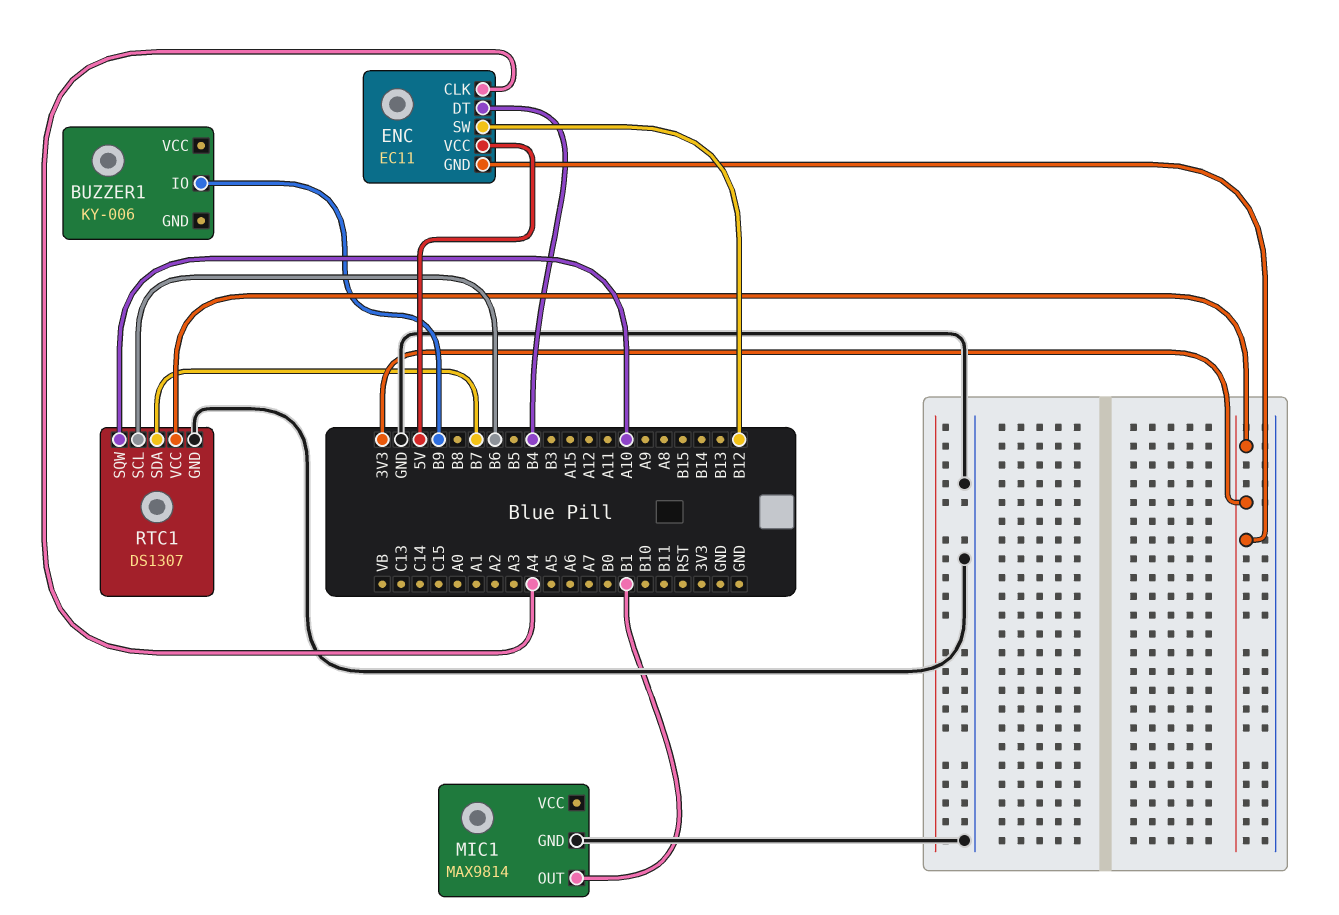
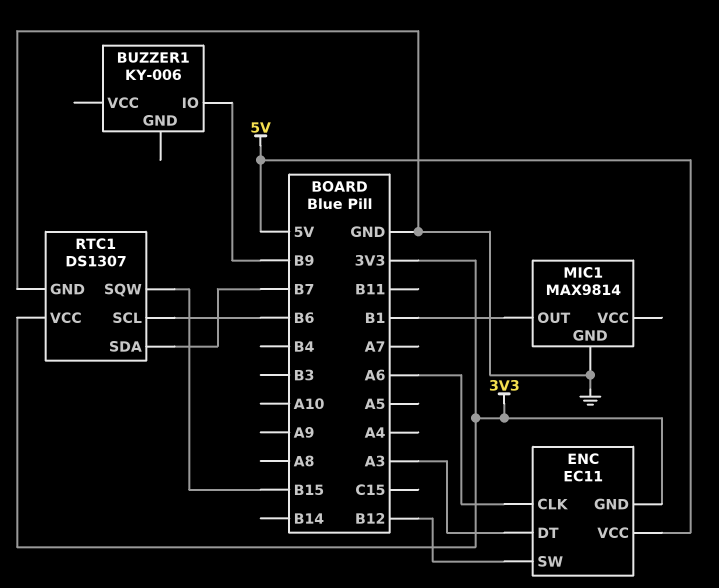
ENC pin CLK: A4 -> A6
ENC pin DT: B4 -> A3
RTC1 pin SQW: A10 -> B15

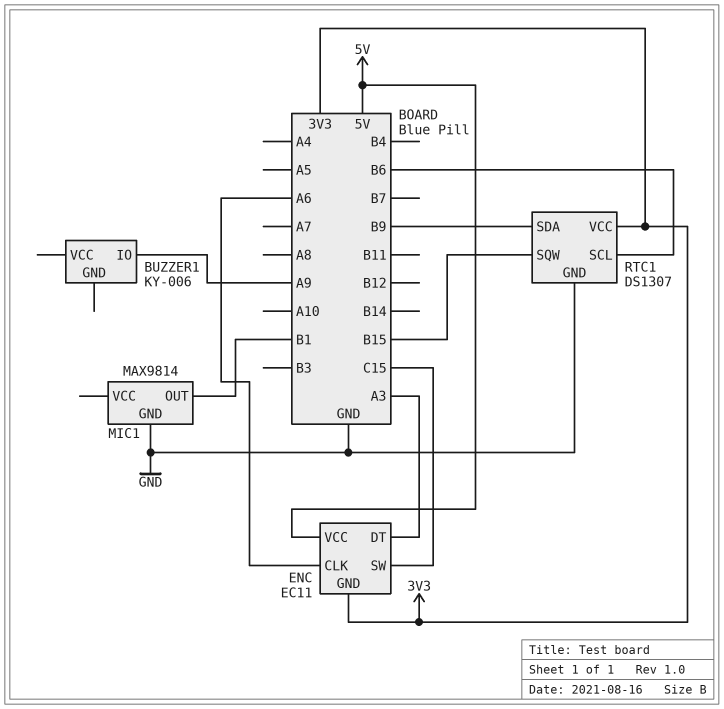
BUZZER1 pin IO: B9 -> A9
ENC pin SW: B12 -> C15
RTC1 pin SDA: B7 -> B9

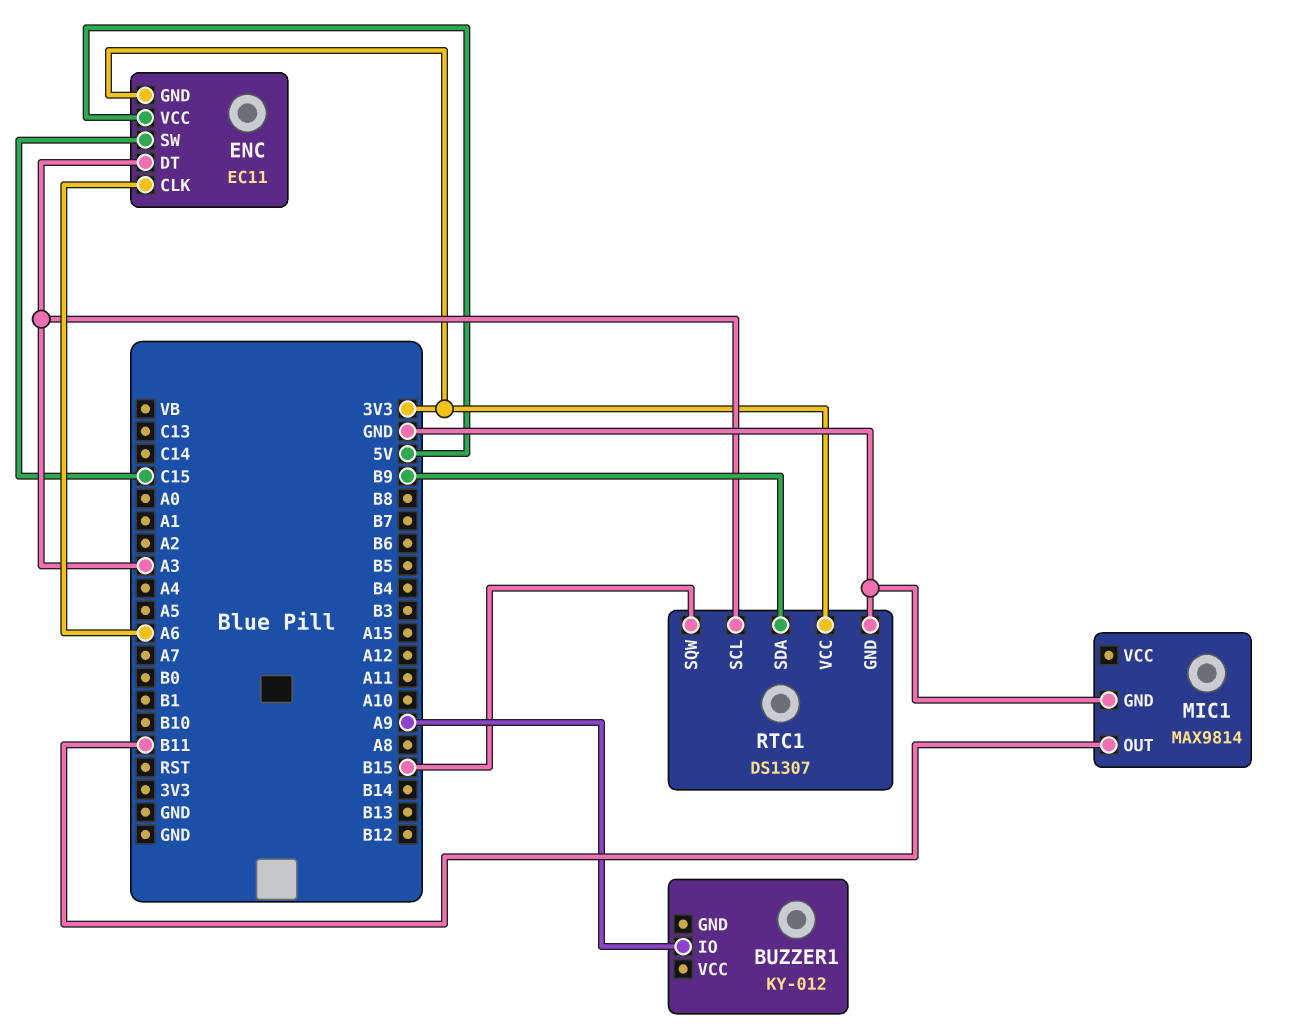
BUZZER1: KY-006 -> KY-012
MIC1 pin OUT: B1 -> B11
RTC1 pin SCL: B6 -> A3

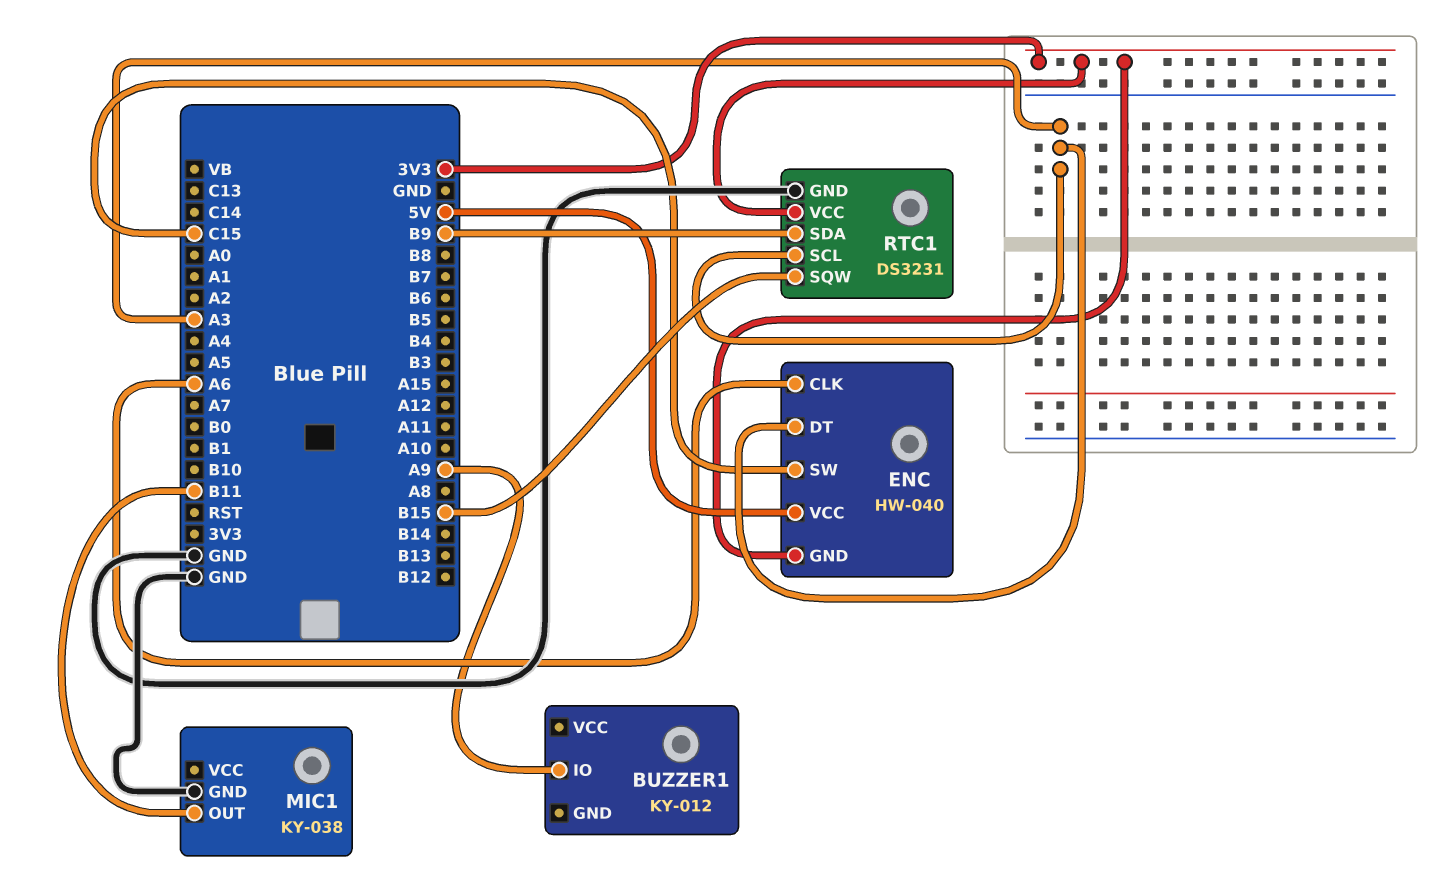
ENC: EC11 -> HW-040
MIC1: MAX9814 -> KY-038
RTC1: DS1307 -> DS3231

